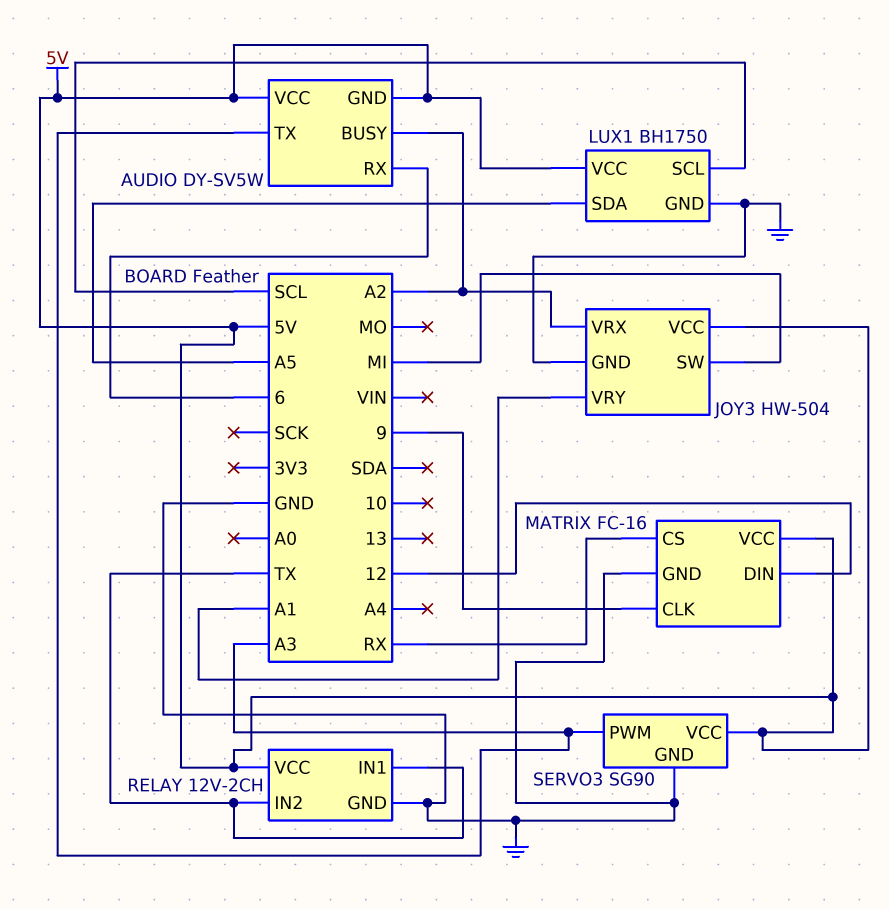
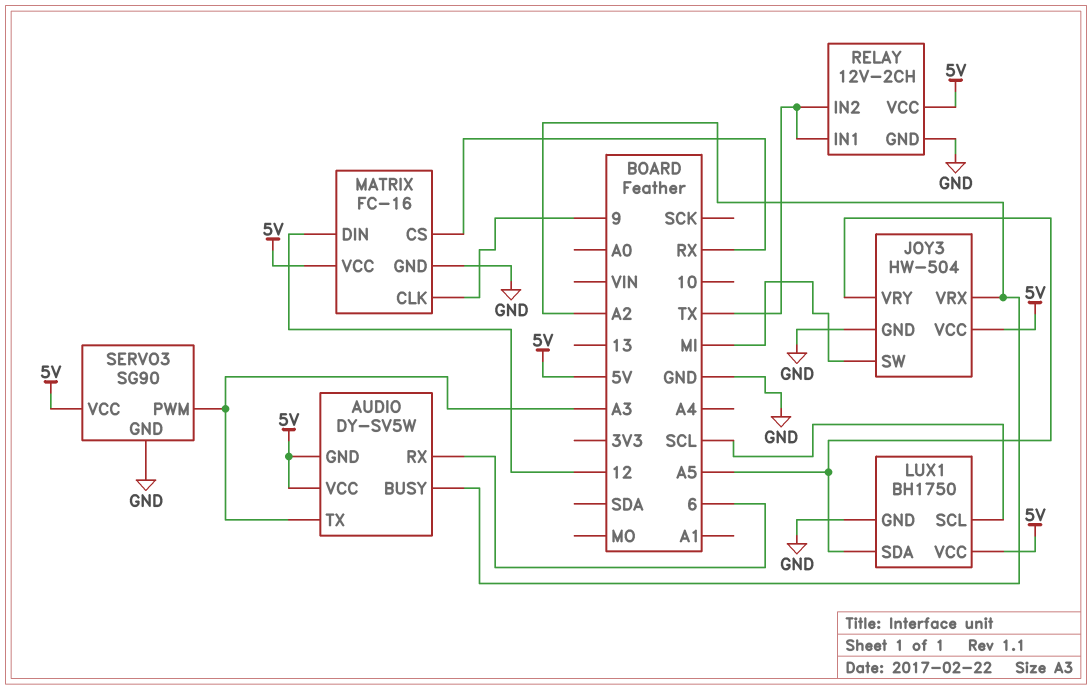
JOY3 pin VRY: A1 -> A5

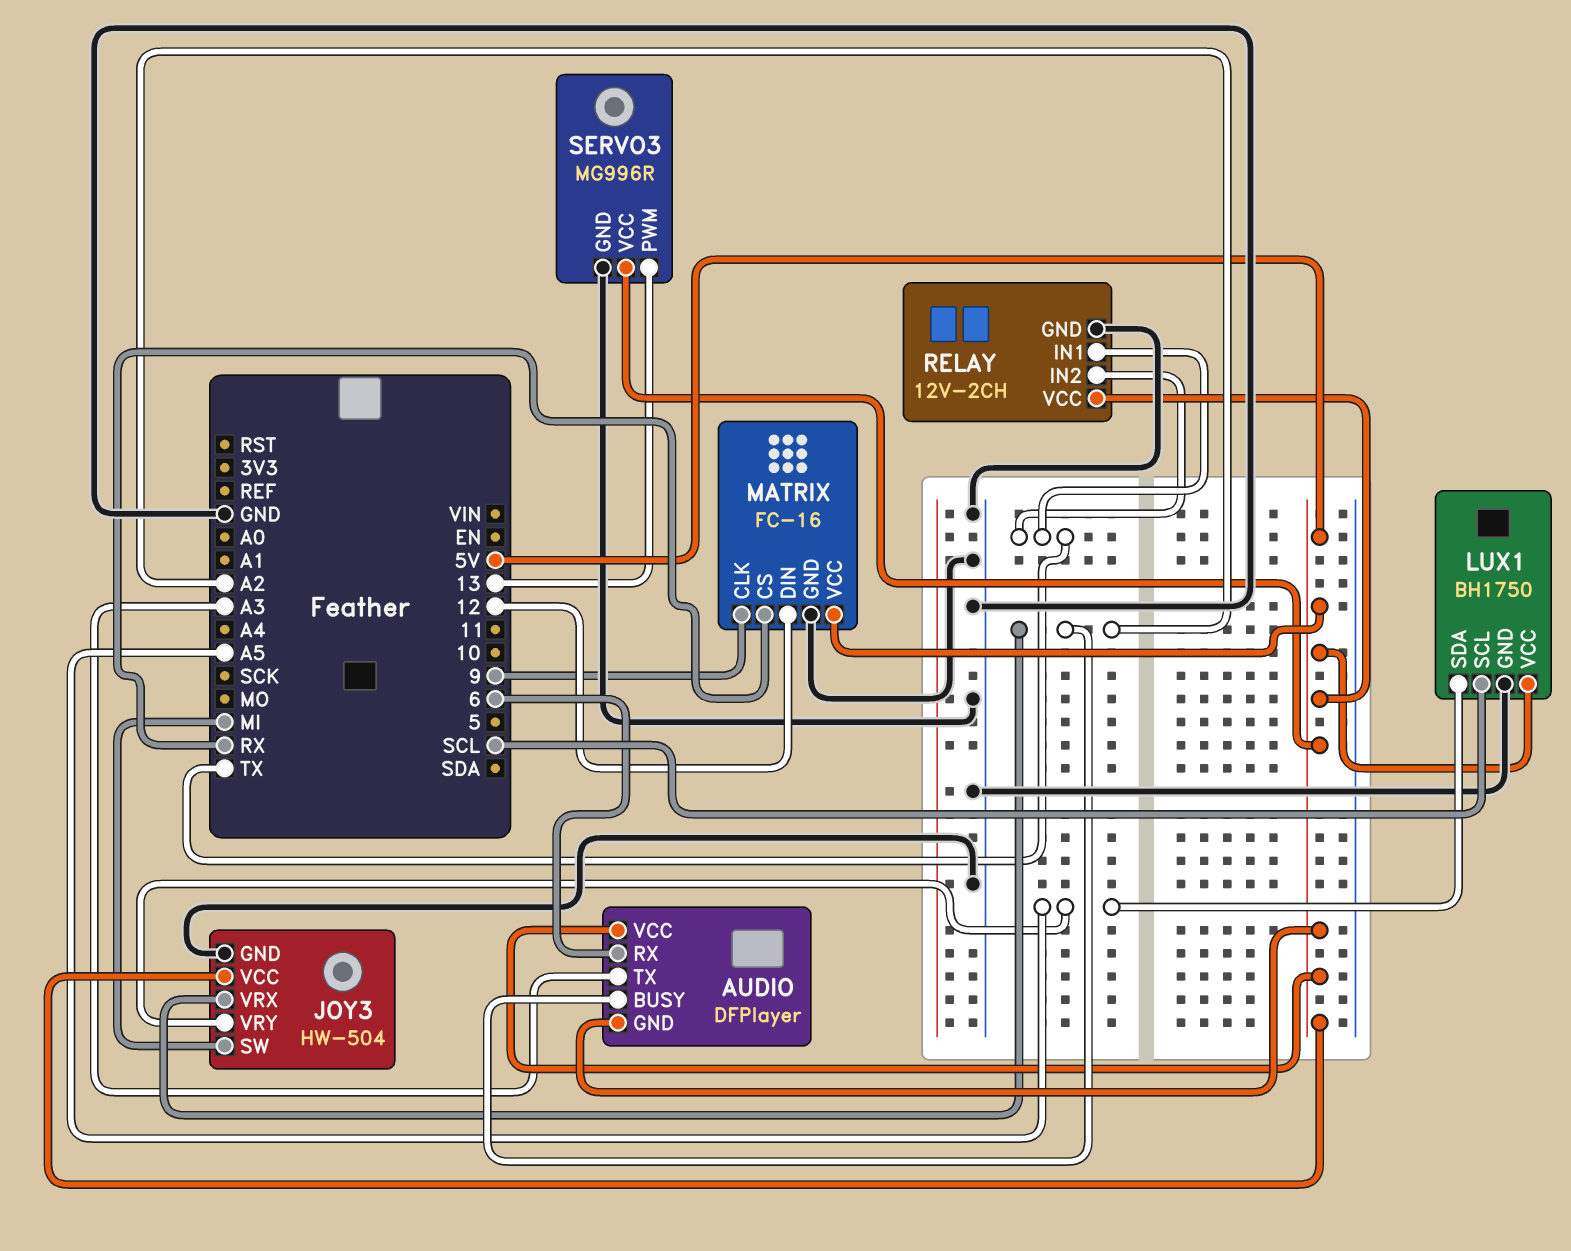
AUDIO: DY-SV5W -> DFPlayer
SERVO3: SG90 -> MG996R
SERVO3 pin PWM: A3 -> 13

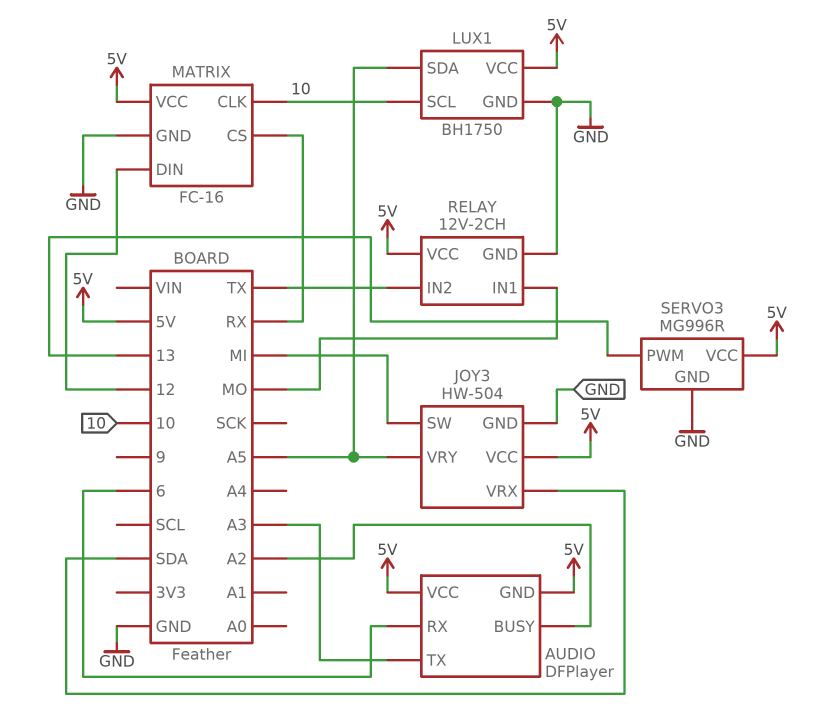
JOY3 pin VRX: A2 -> SDA
LUX1 pin SCL: SCL -> 10
MATRIX pin CLK: 9 -> 10
RELAY pin IN1: TX -> MO

